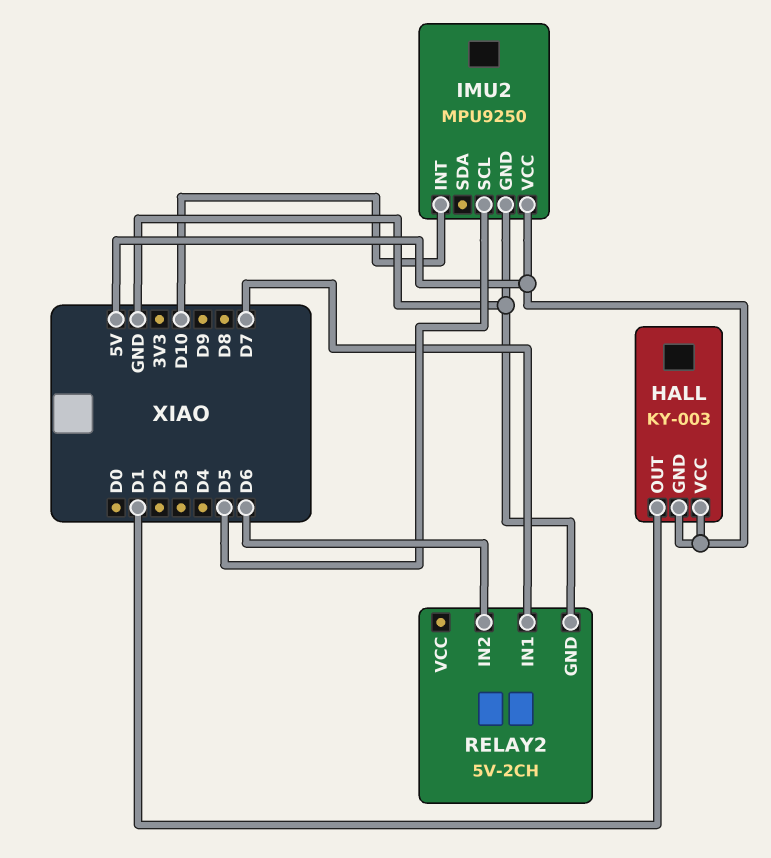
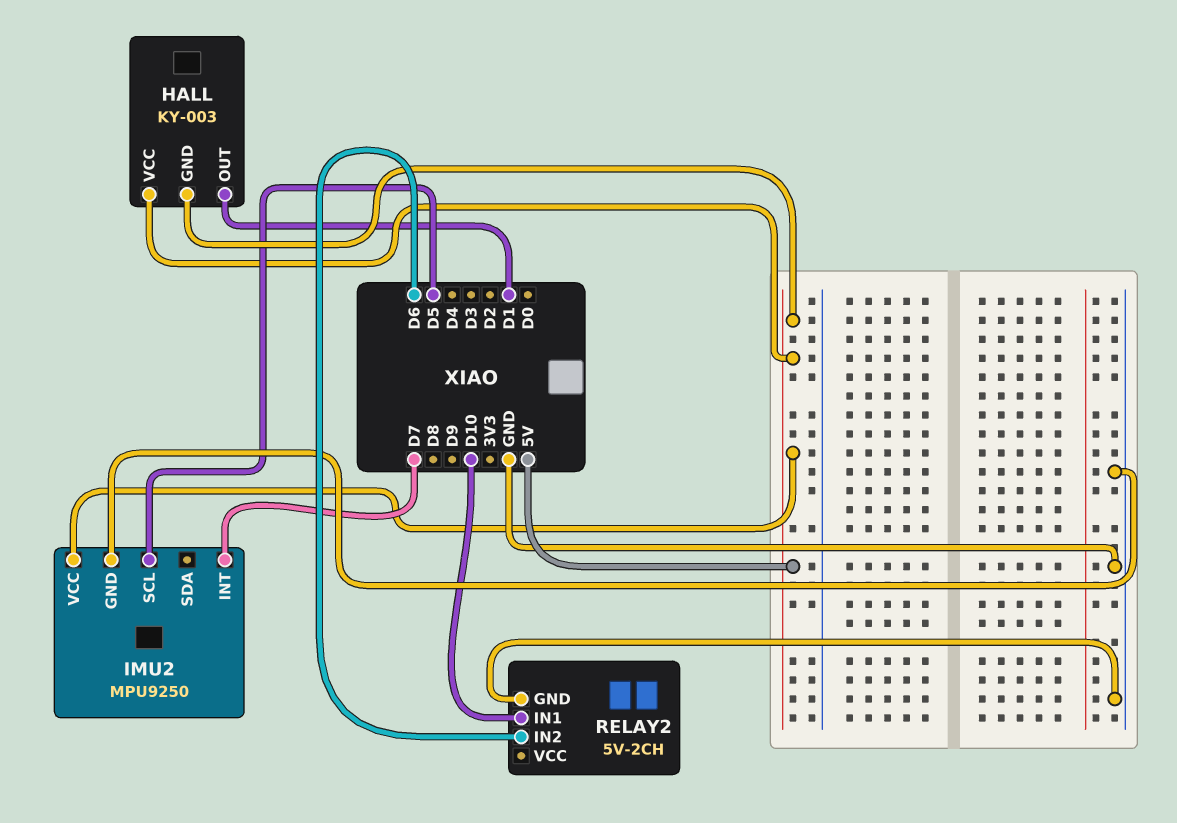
IMU2 pin INT: D10 -> D7
RELAY2 pin IN1: D7 -> D10

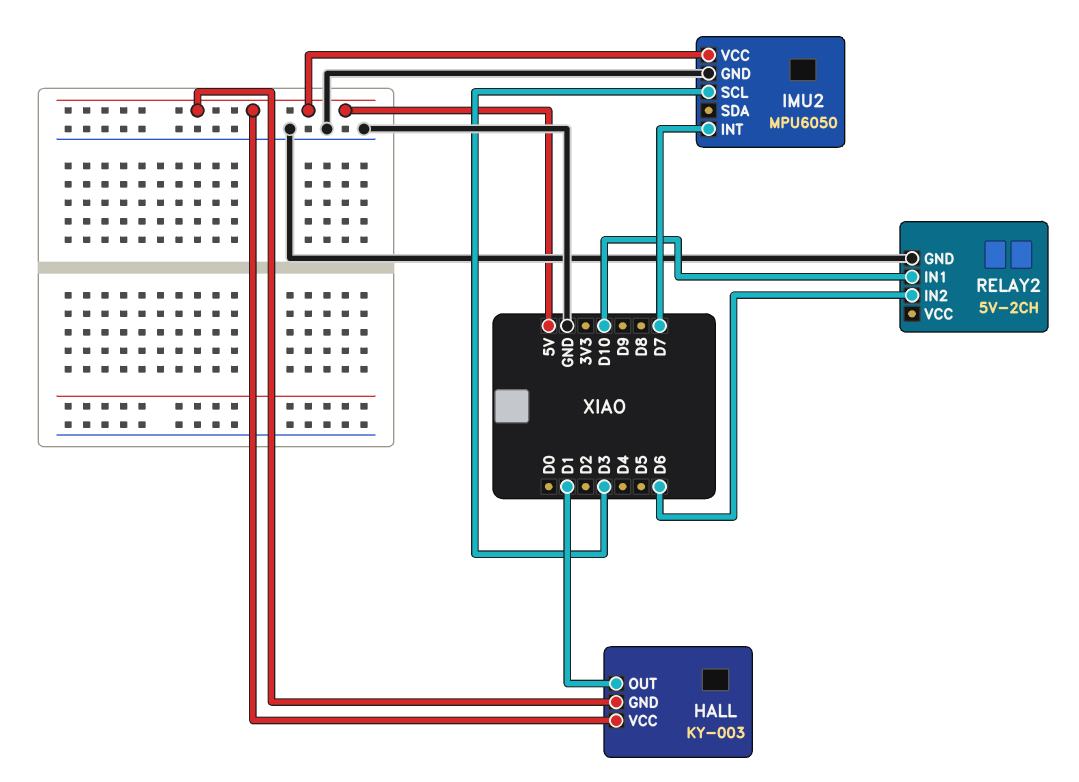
IMU2: MPU9250 -> MPU6050
IMU2 pin SCL: D5 -> D3

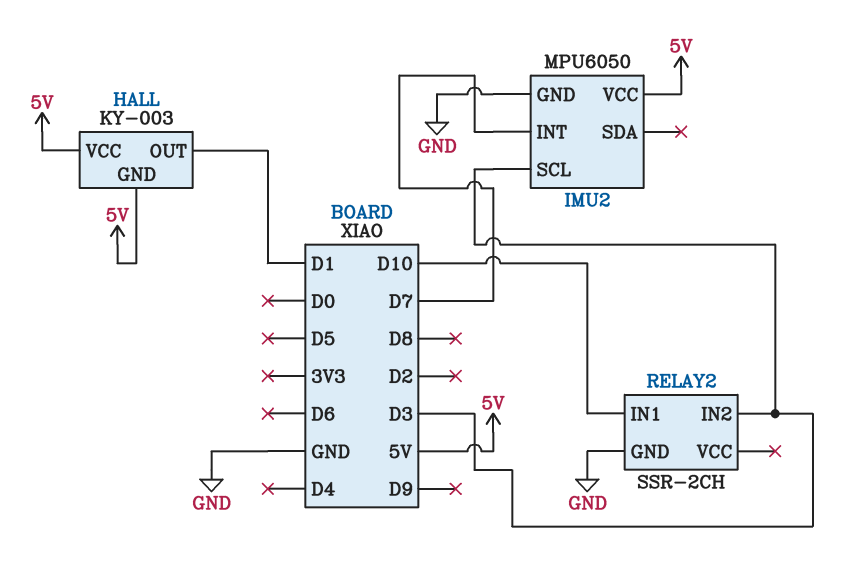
RELAY2: 5V-2CH -> SSR-2CH
RELAY2 pin IN2: D6 -> D3

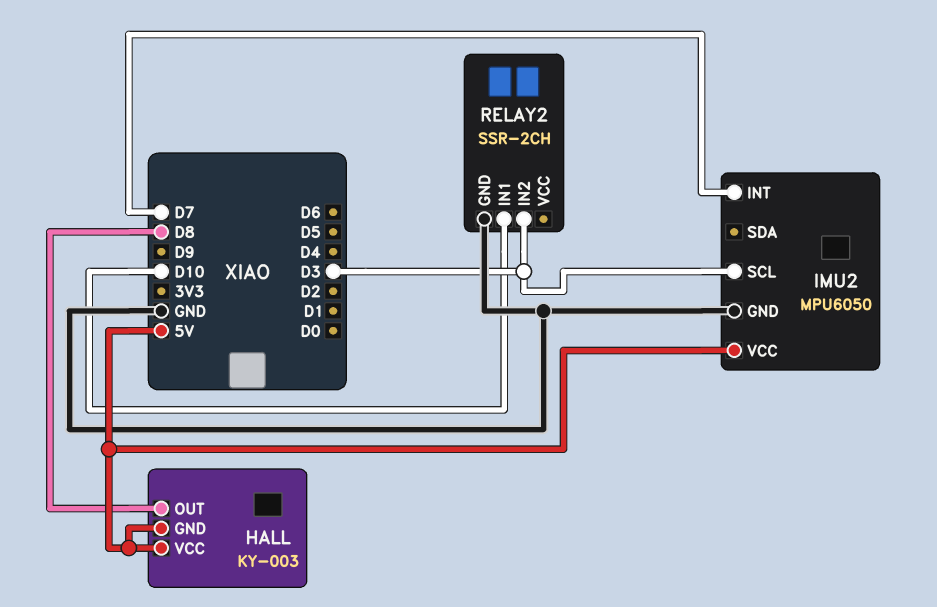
HALL pin OUT: D1 -> D8

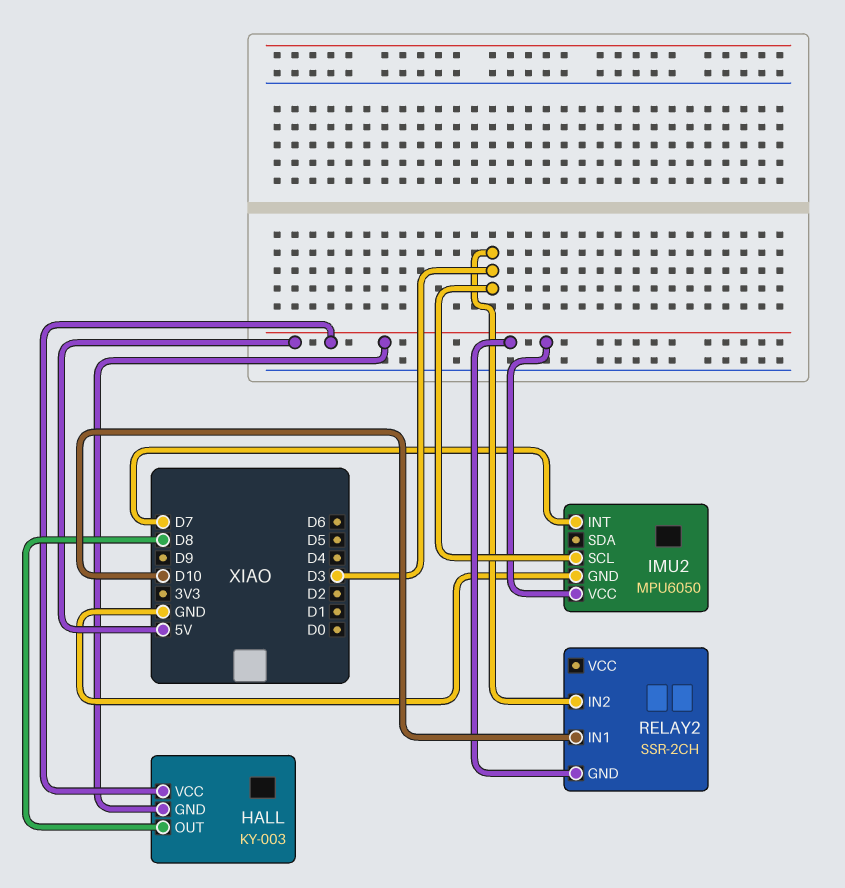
RELAY2 pin GND: GND -> 5V

